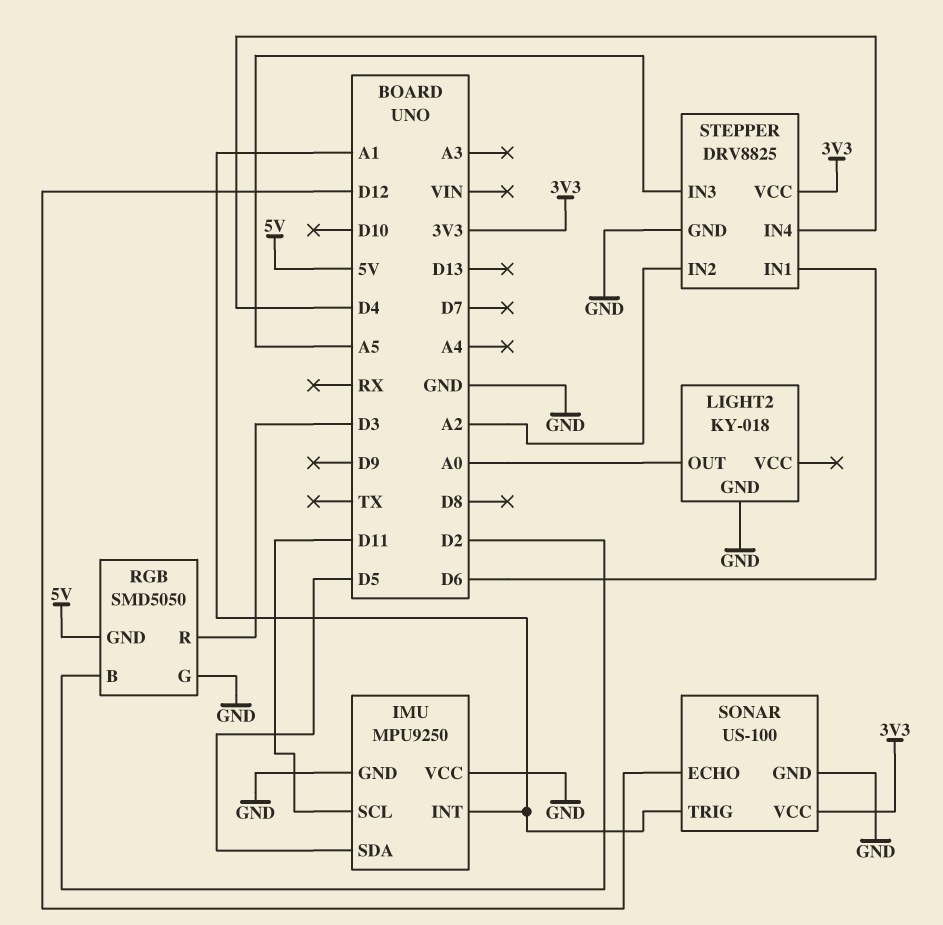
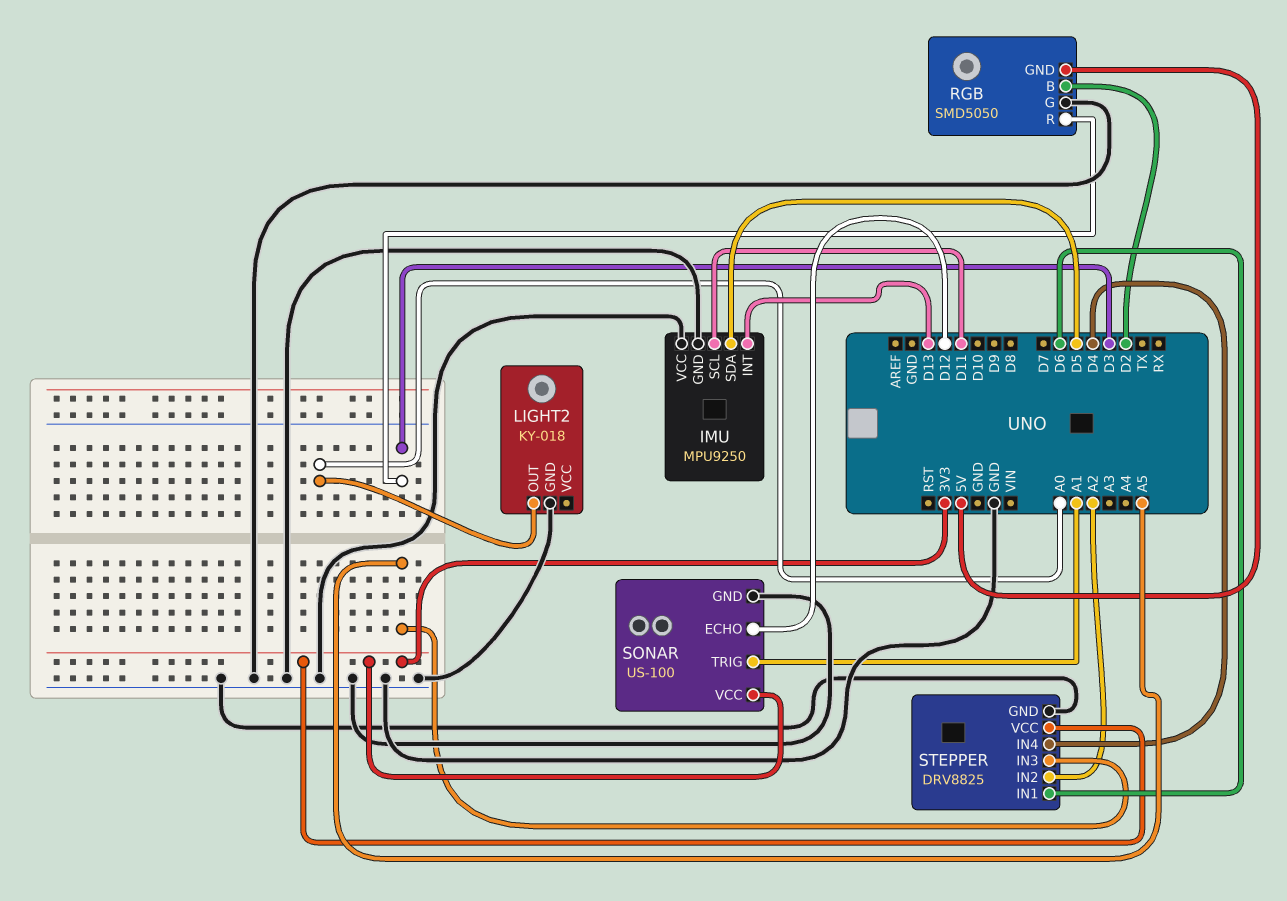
IMU pin INT: A1 -> D13

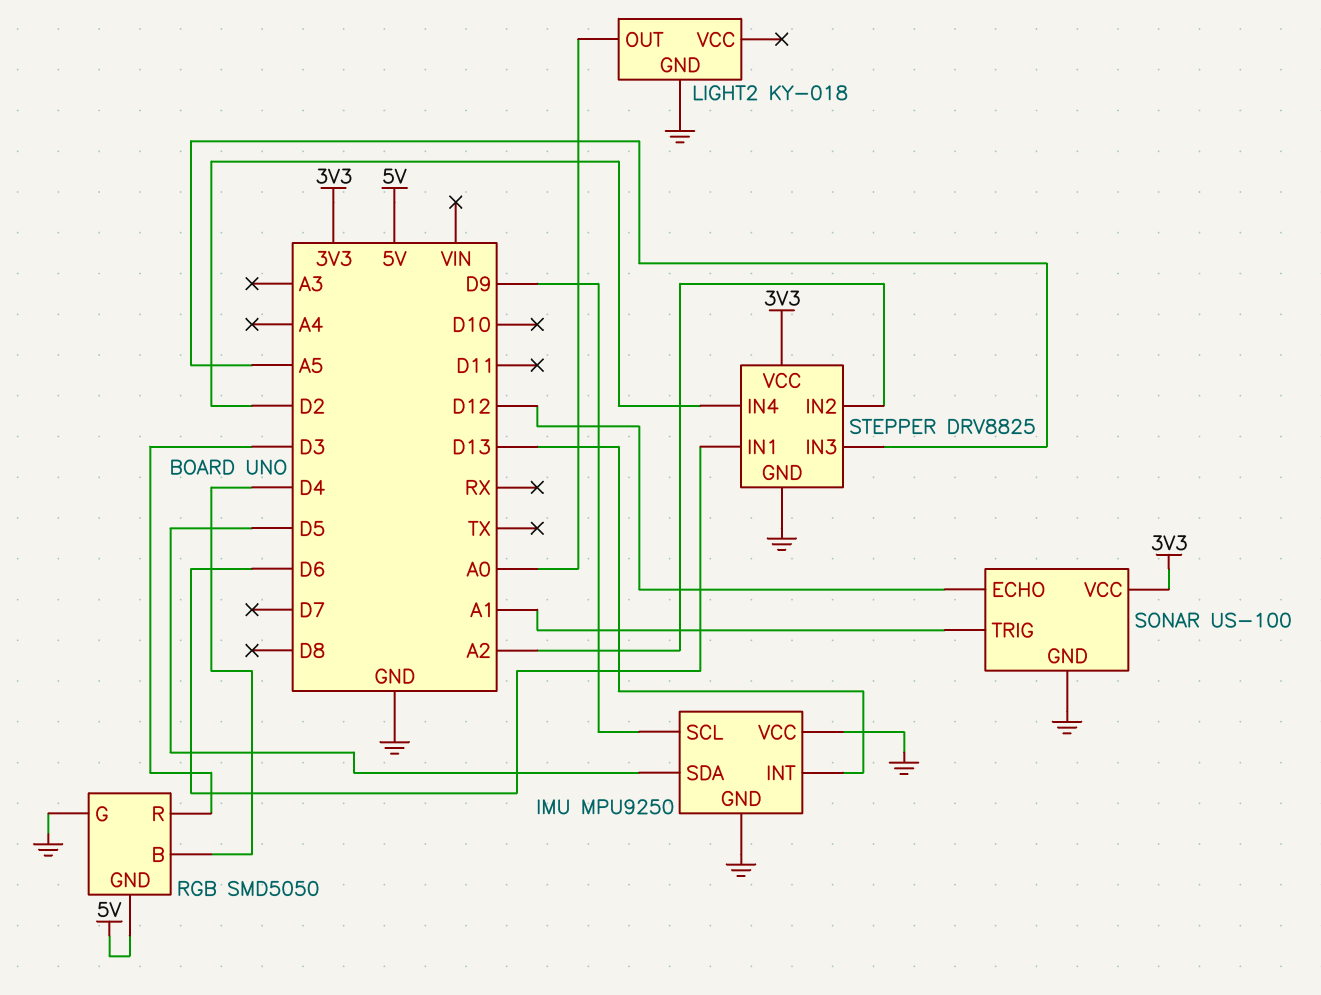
IMU pin SCL: D11 -> D9
RGB pin B: D2 -> D4
STEPPER pin IN4: D4 -> D2

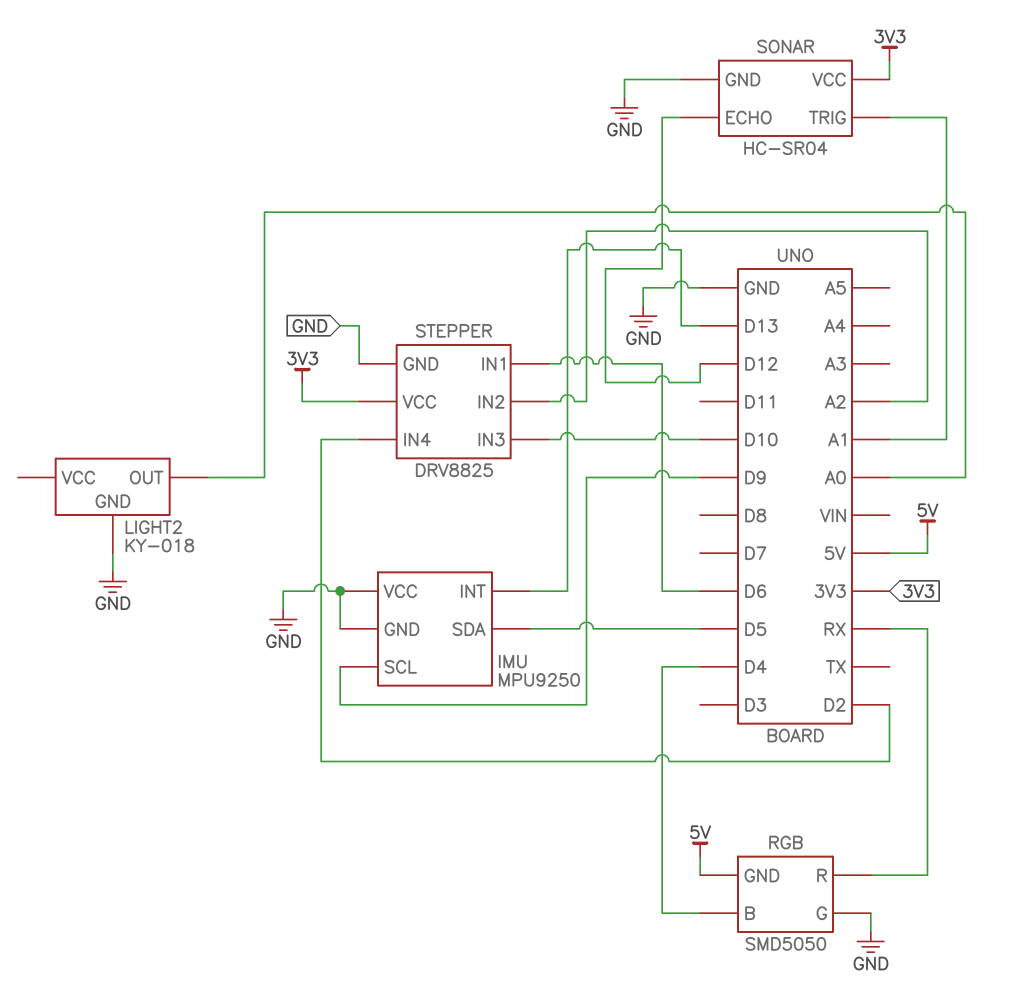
RGB pin R: D3 -> RX
SONAR: US-100 -> HC-SR04
STEPPER pin IN3: A5 -> D10

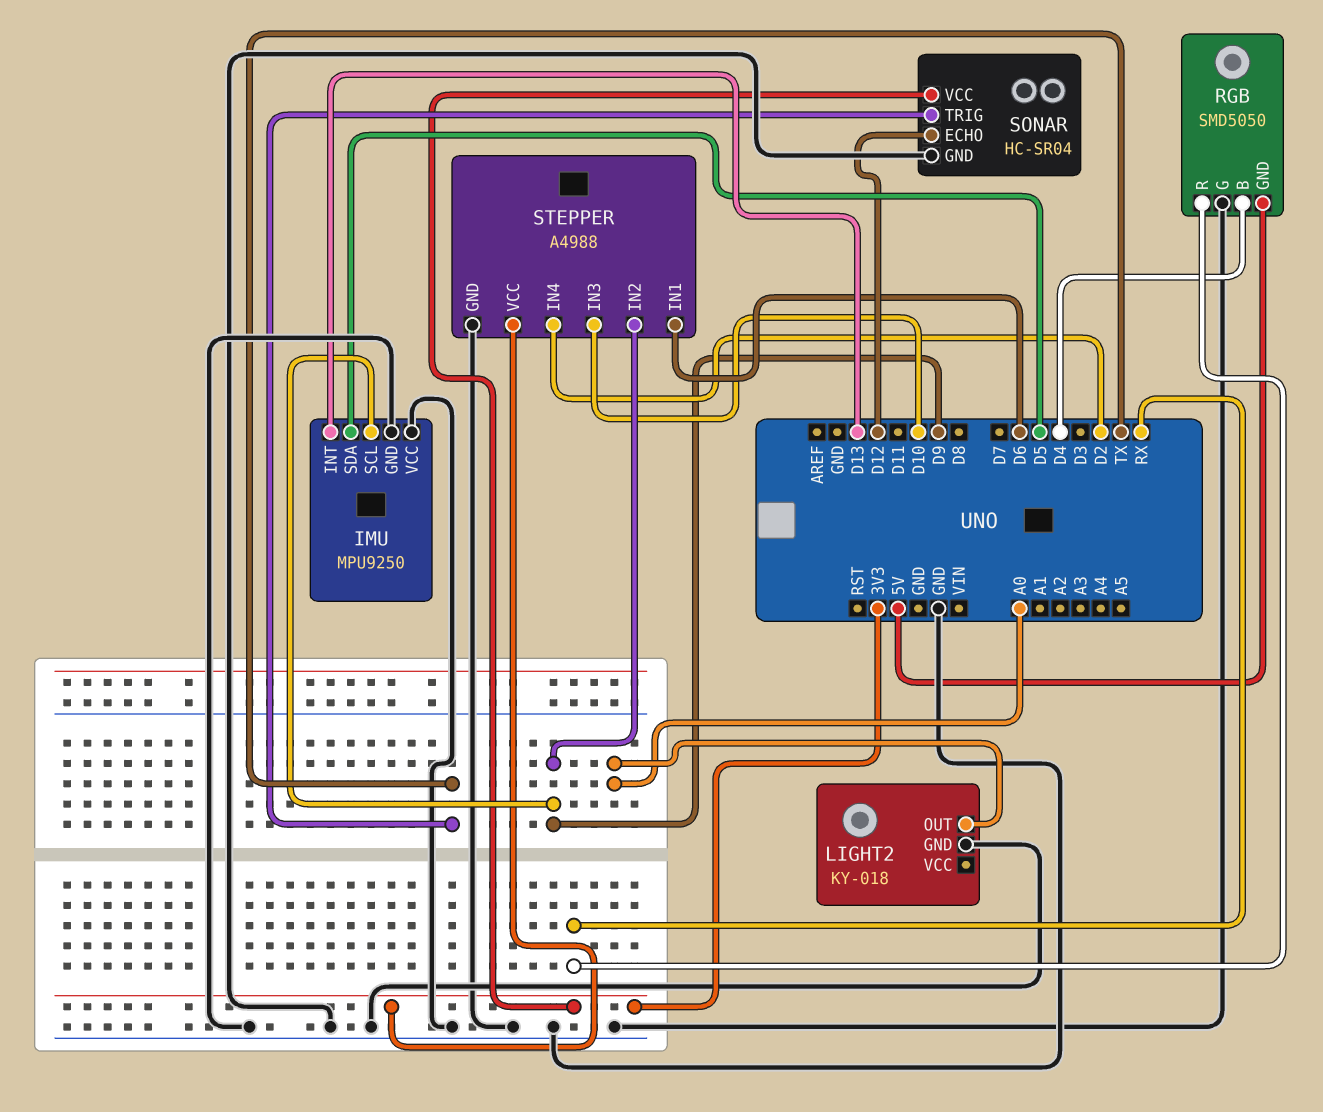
SONAR pin TRIG: A1 -> TX
STEPPER: DRV8825 -> A4988
STEPPER pin IN2: A2 -> D9

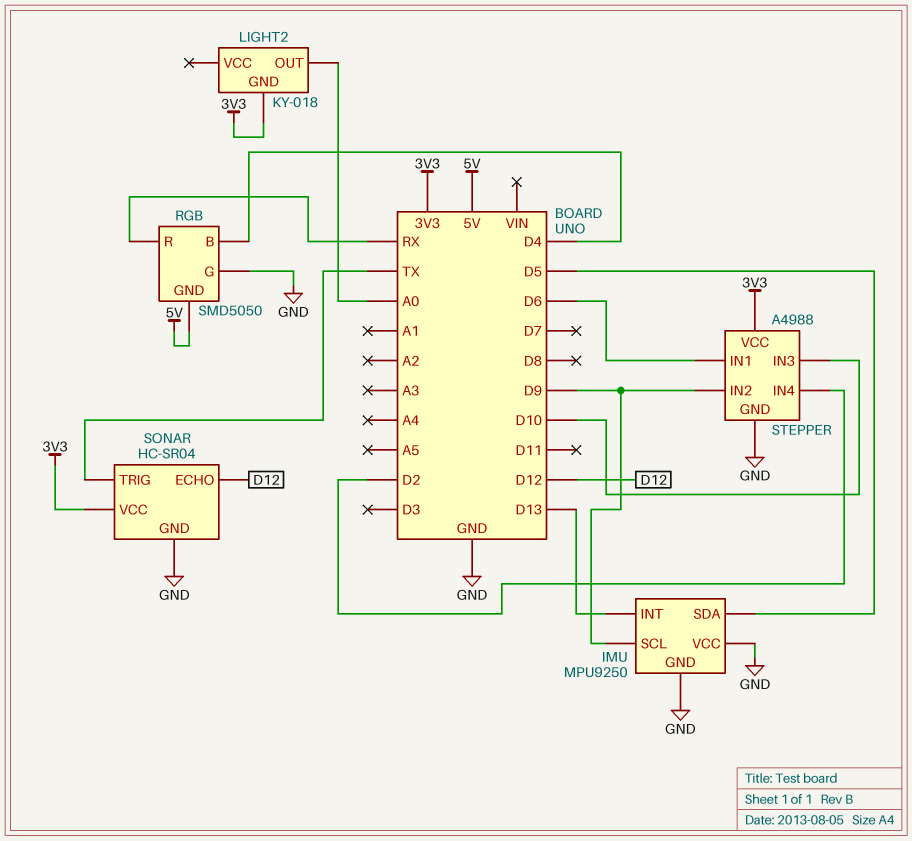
LIGHT2 pin GND: GND -> 3V3

